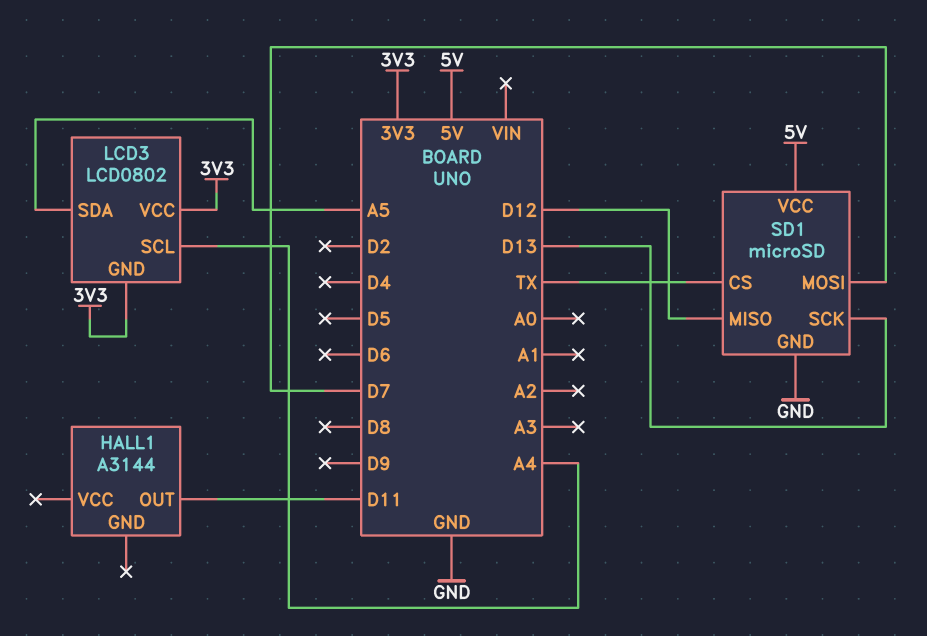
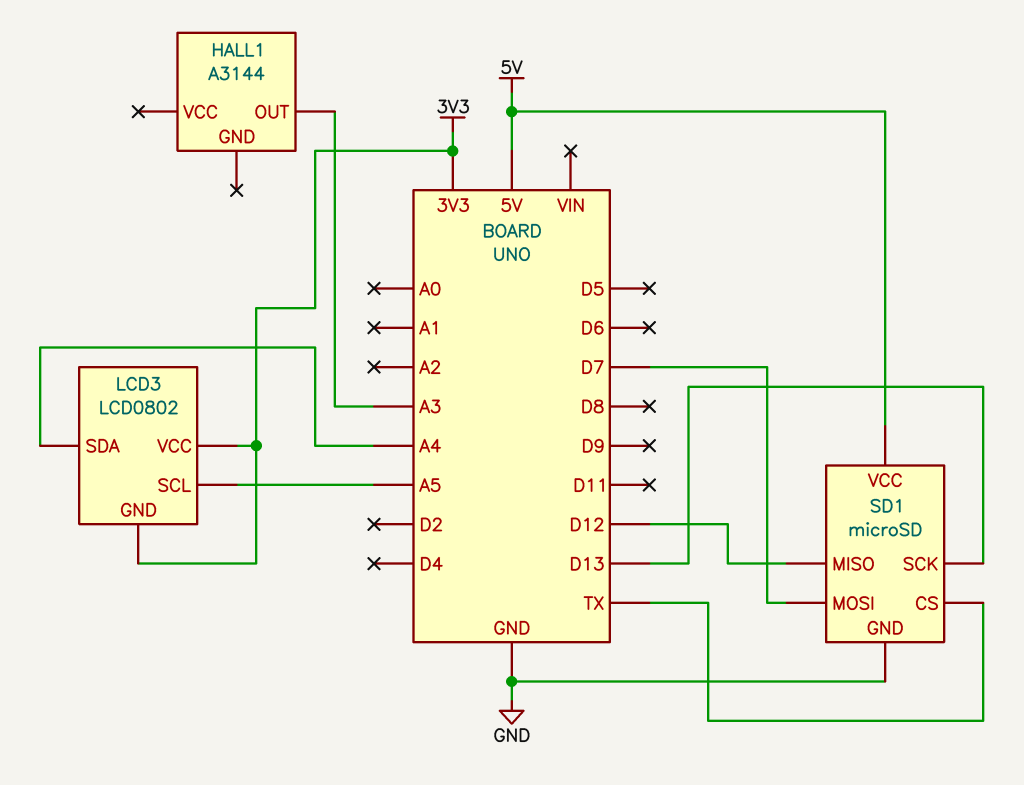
HALL1 pin OUT: D11 -> A3
LCD3 pin SCL: A4 -> A5
LCD3 pin SDA: A5 -> A4

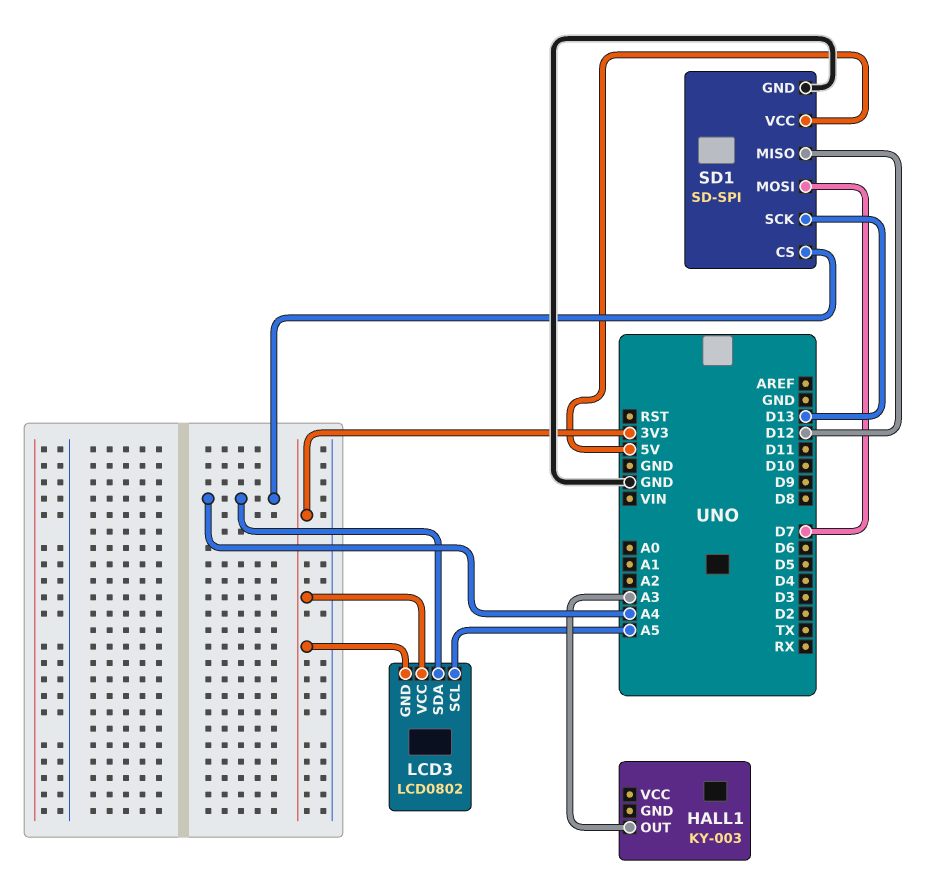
HALL1: A3144 -> KY-003
SD1: microSD -> SD-SPI
SD1 pin CS: TX -> A4

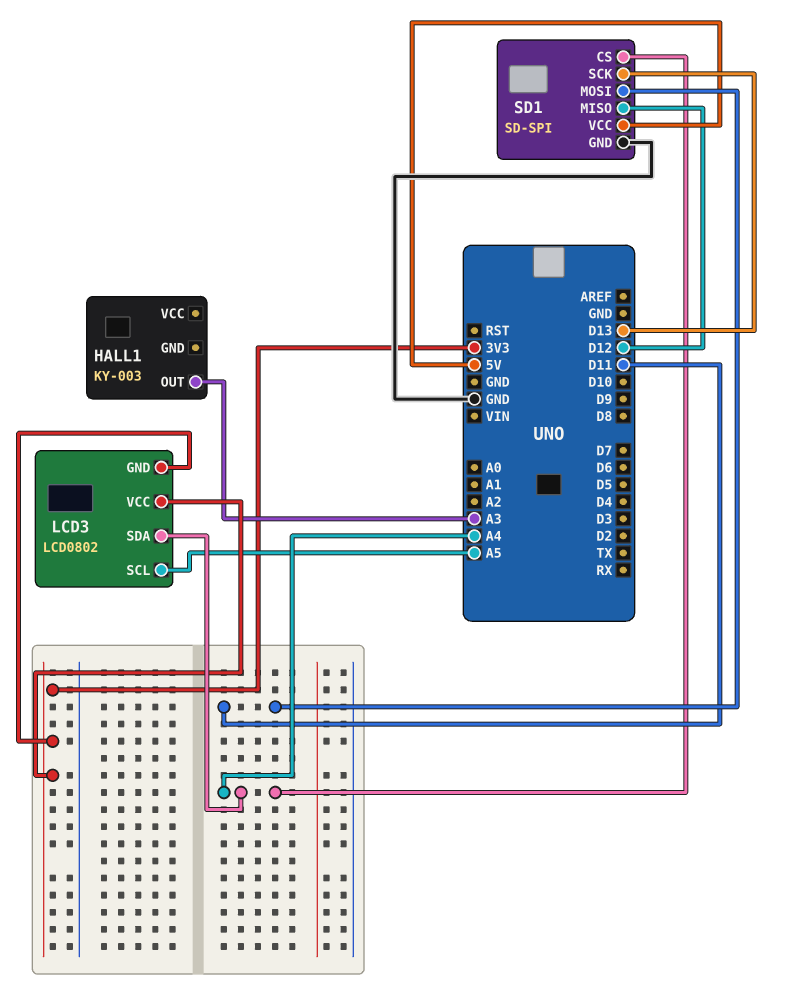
SD1 pin MOSI: D7 -> D11

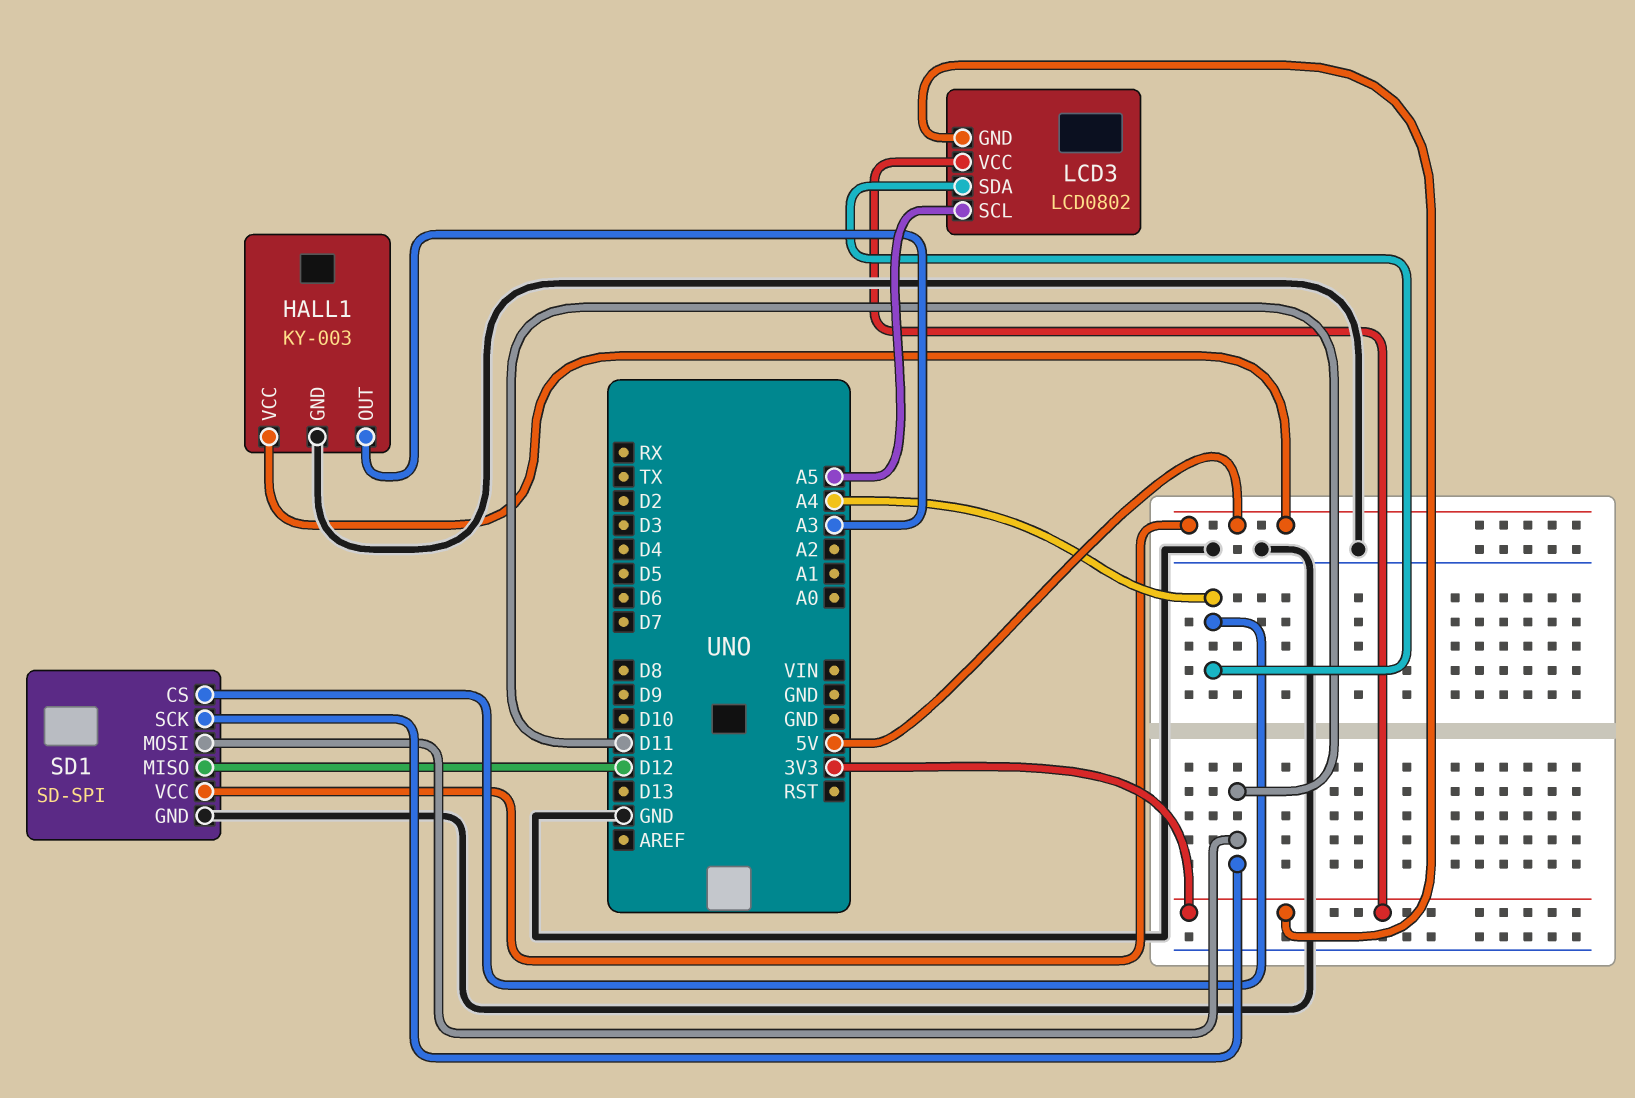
HALL1 pin GND: none -> GND
HALL1 pin VCC: none -> 5V
SD1 pin SCK: D13 -> D11

